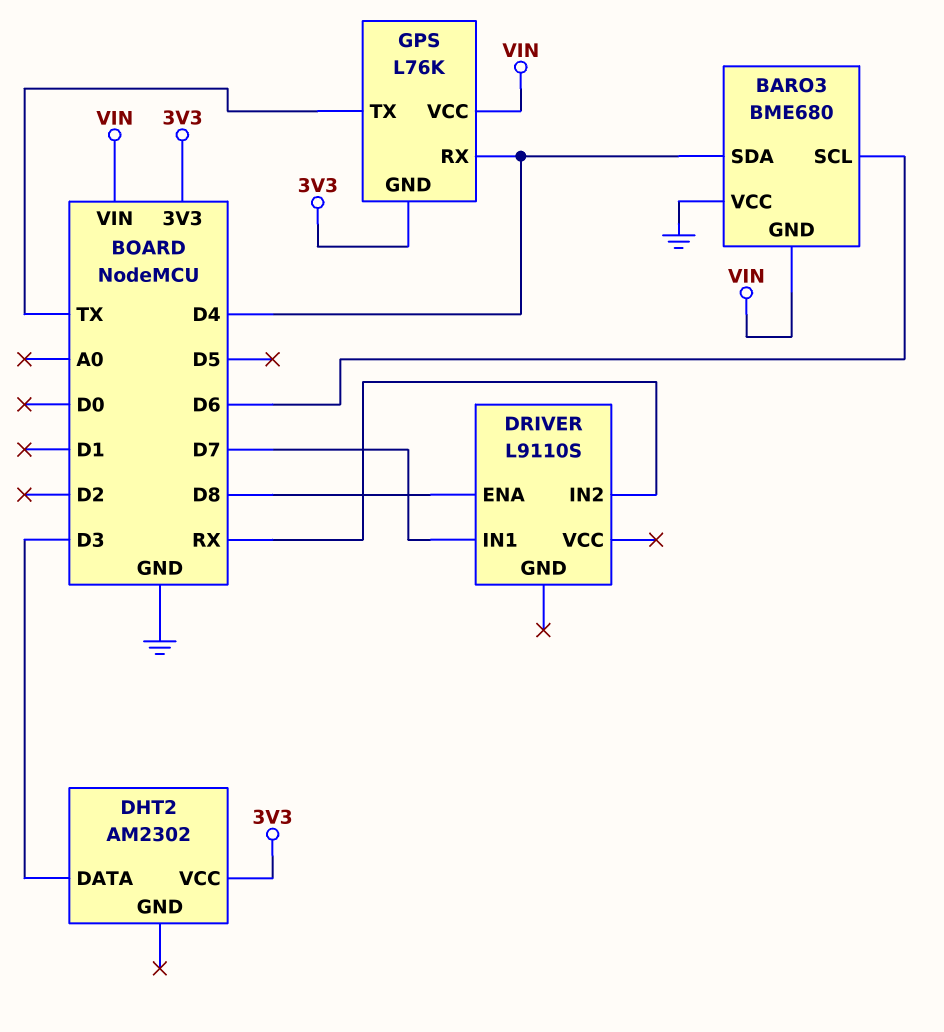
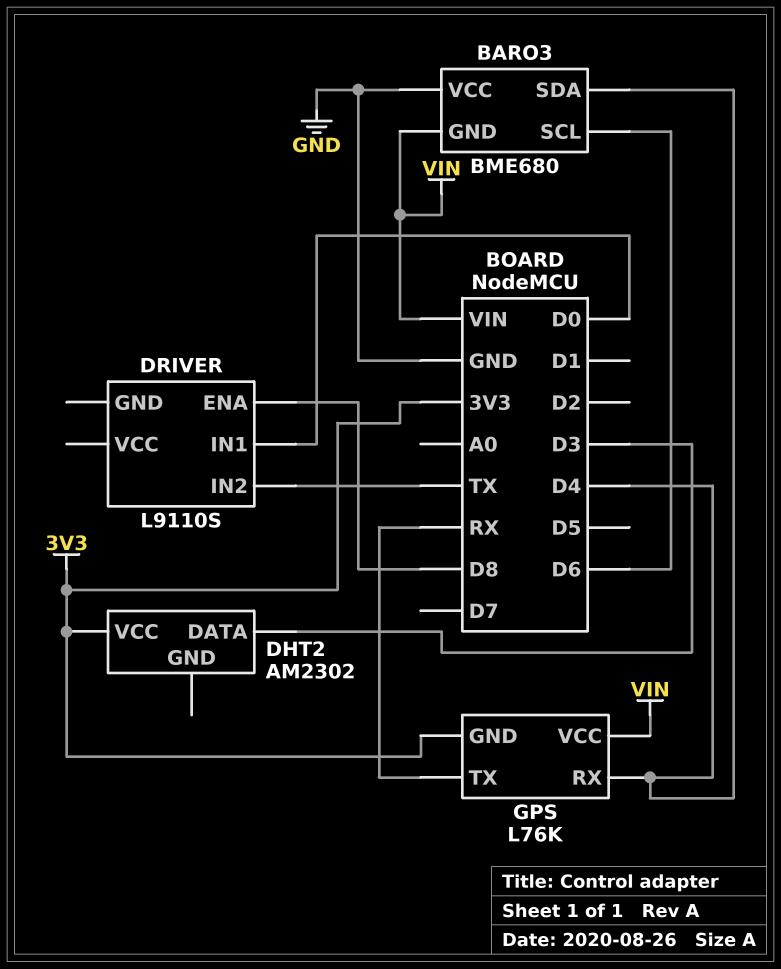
DRIVER pin IN1: D7 -> D0
DRIVER pin IN2: RX -> TX
GPS pin TX: TX -> RX

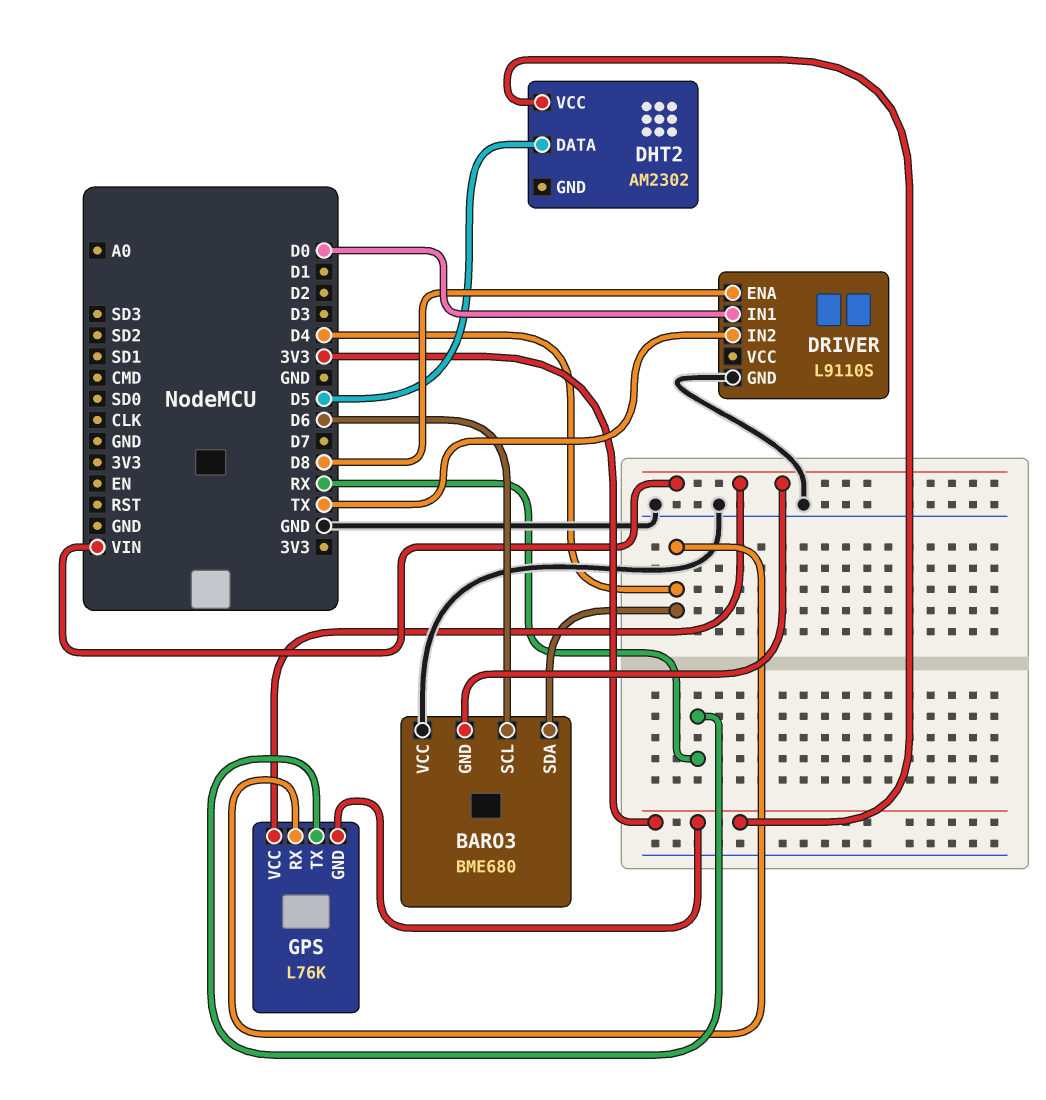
DHT2 pin DATA: D3 -> D5
DRIVER pin GND: none -> GND

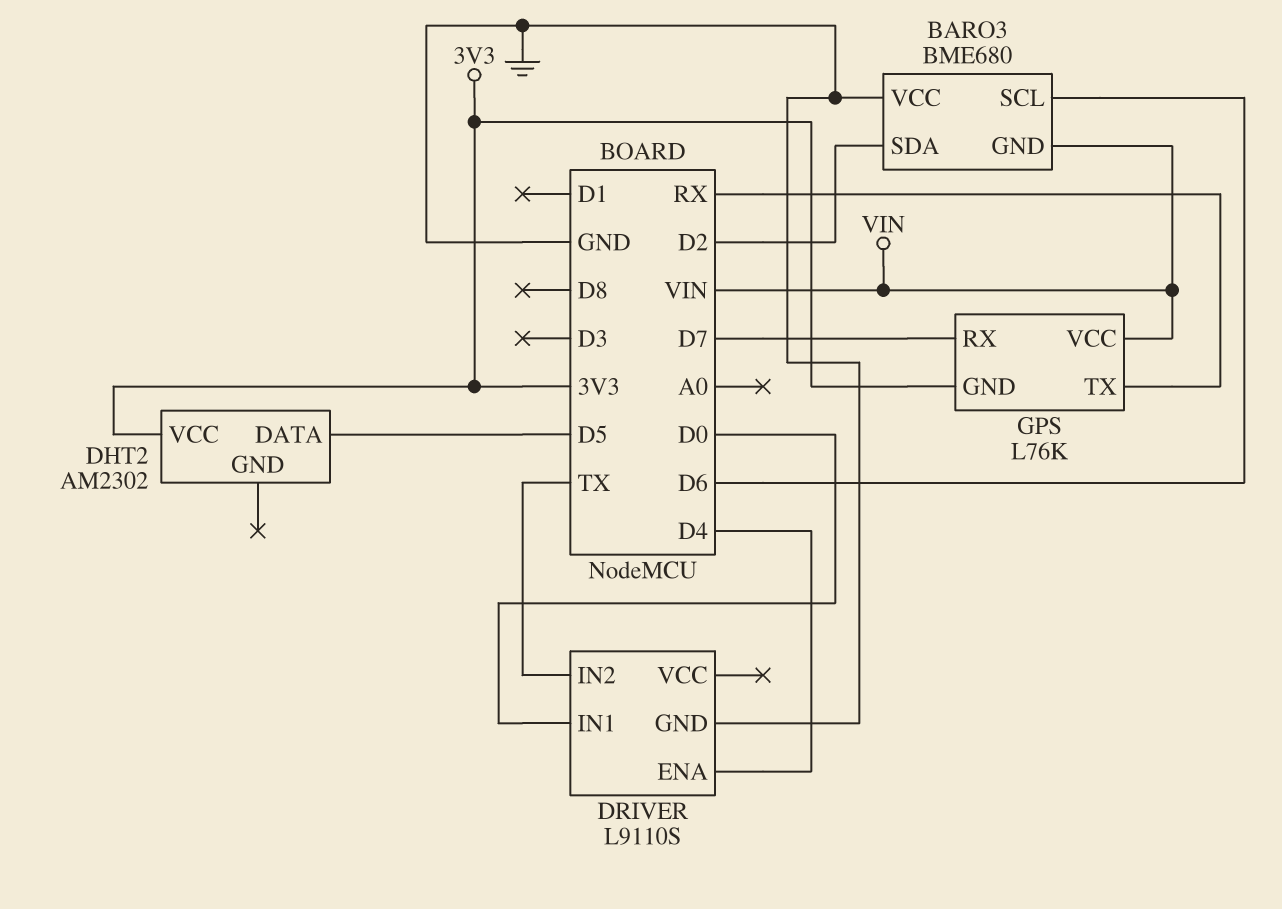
BARO3 pin SDA: D4 -> D2
DRIVER pin ENA: D8 -> D4
GPS pin RX: D4 -> D7

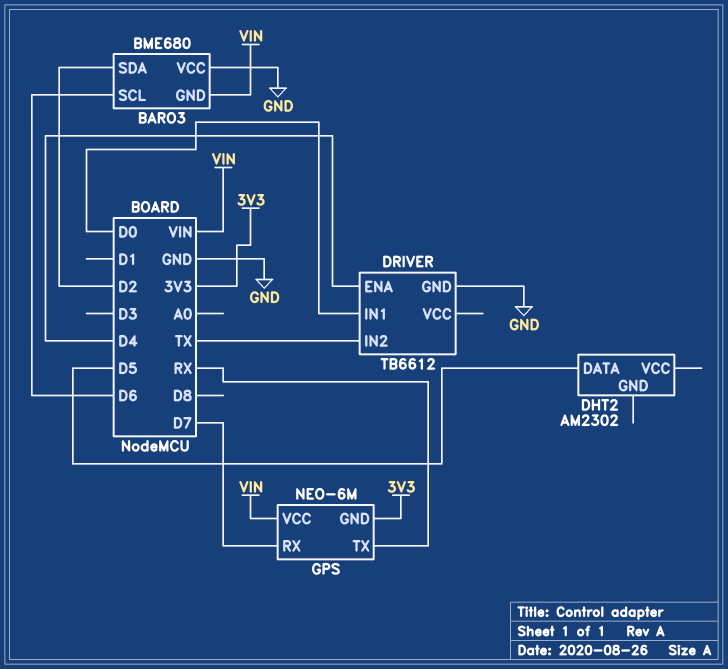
DHT2 pin VCC: 3V3 -> none
DRIVER: L9110S -> TB6612
GPS: L76K -> NEO-6M

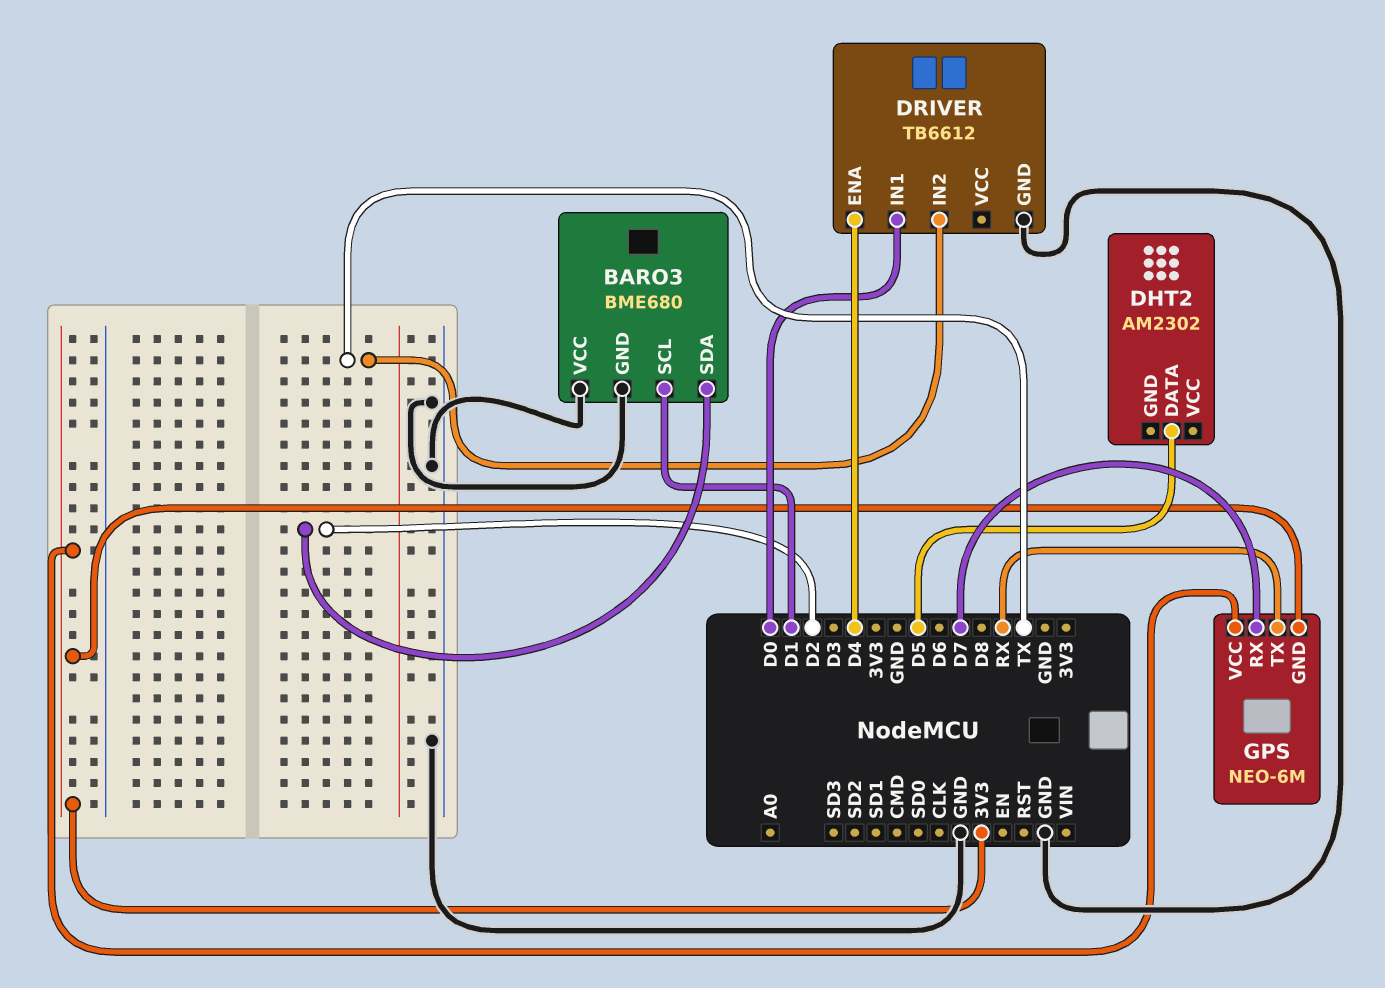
BARO3 pin GND: VIN -> GND
BARO3 pin SCL: D6 -> D1
GPS pin VCC: VIN -> 3V3

